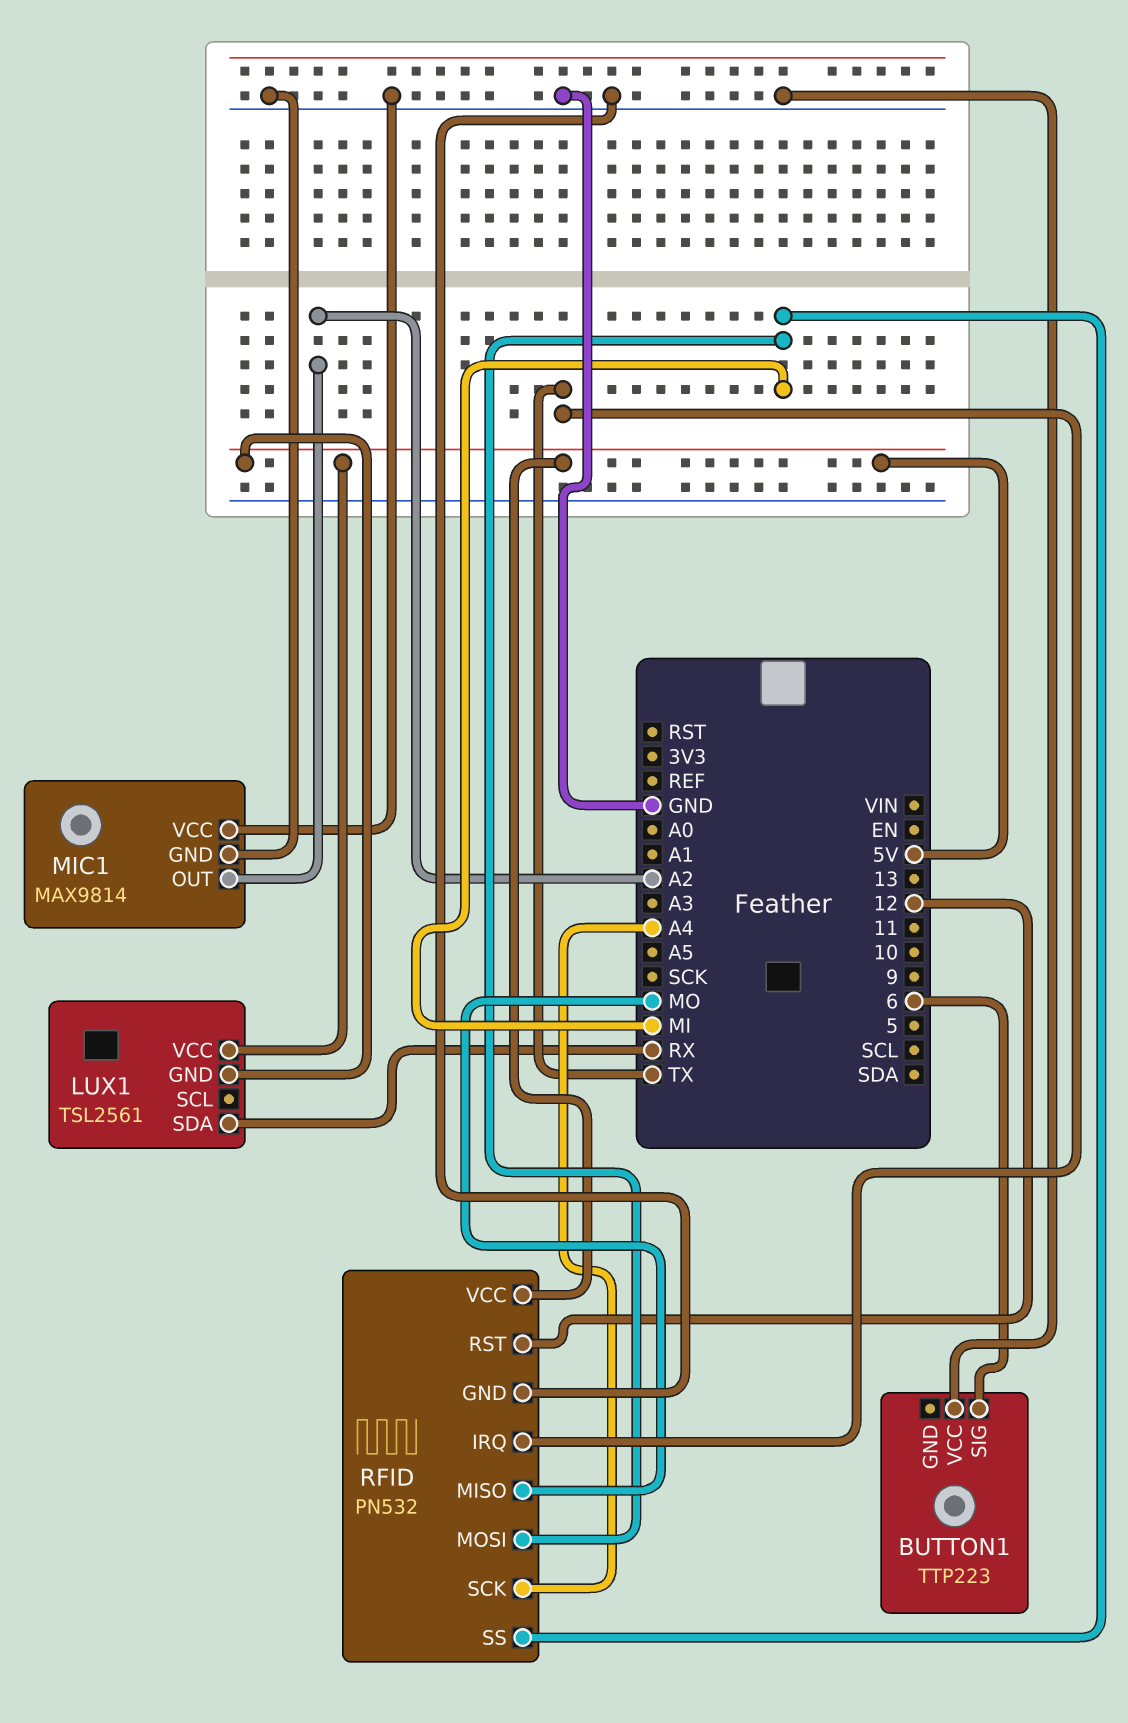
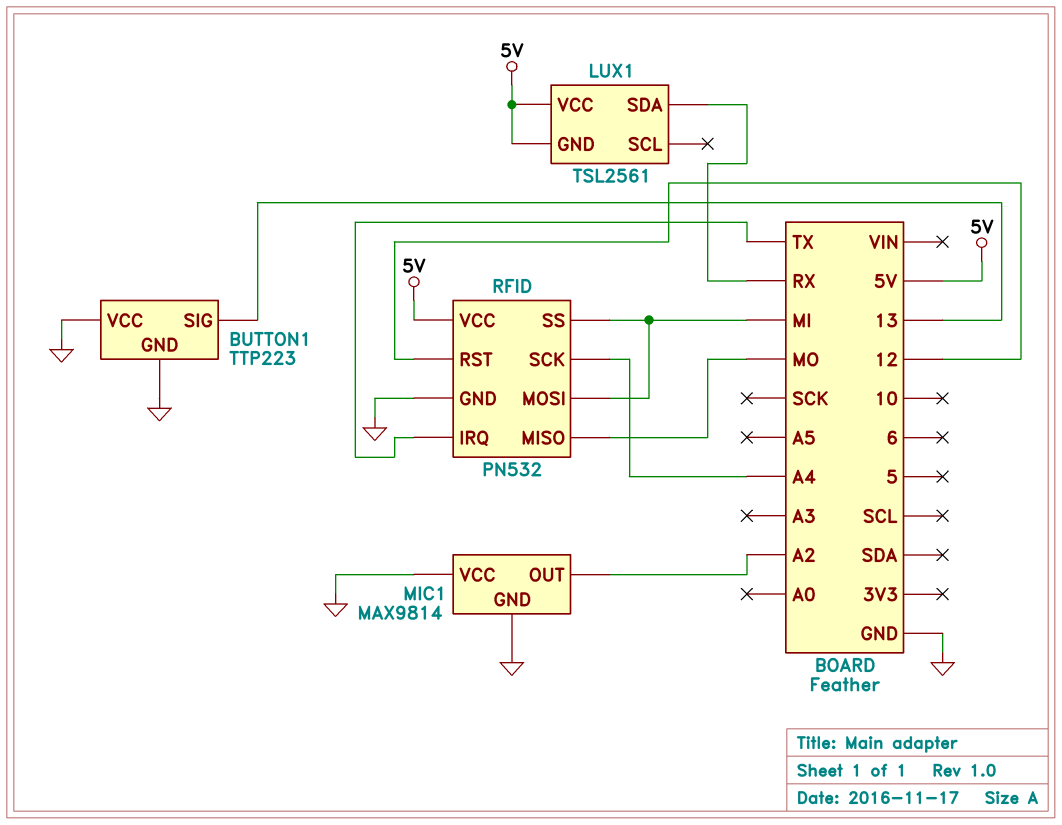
BUTTON1 pin GND: none -> GND
BUTTON1 pin SIG: 6 -> 13

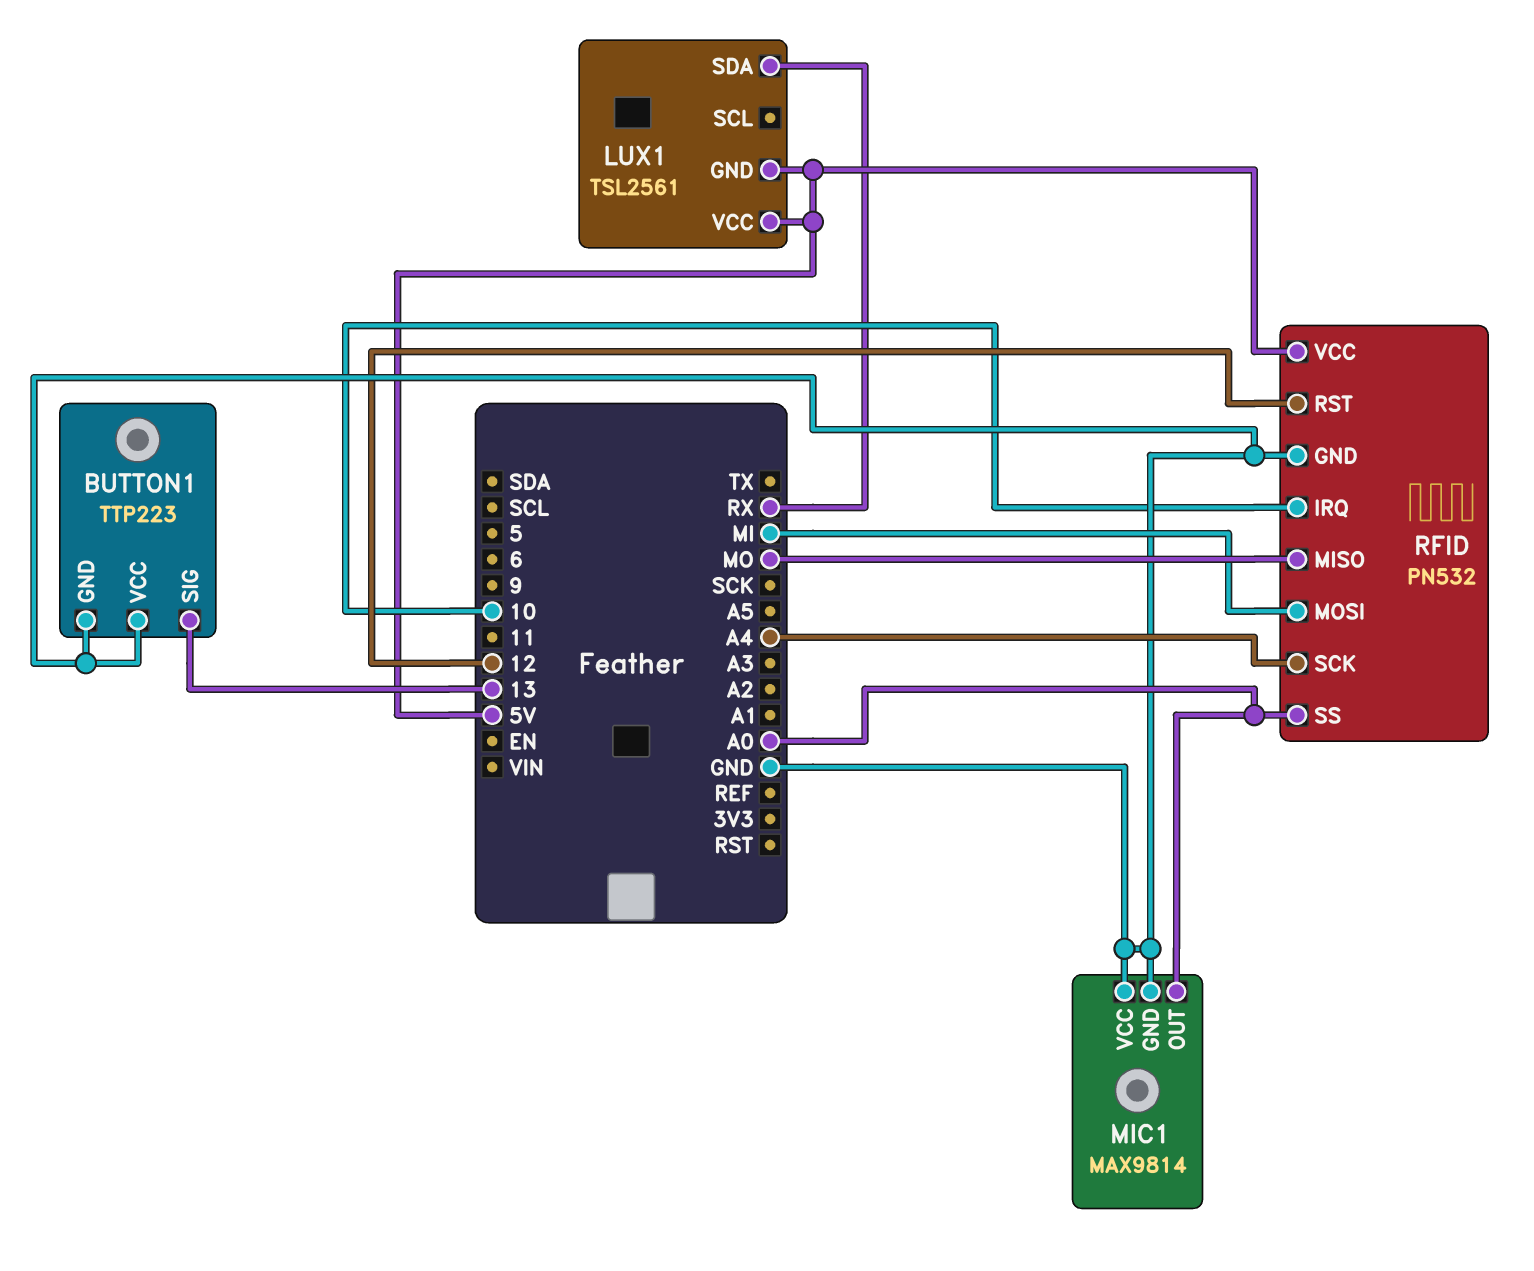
MIC1 pin OUT: A2 -> A0
RFID pin IRQ: TX -> 10
RFID pin SS: MI -> A0

